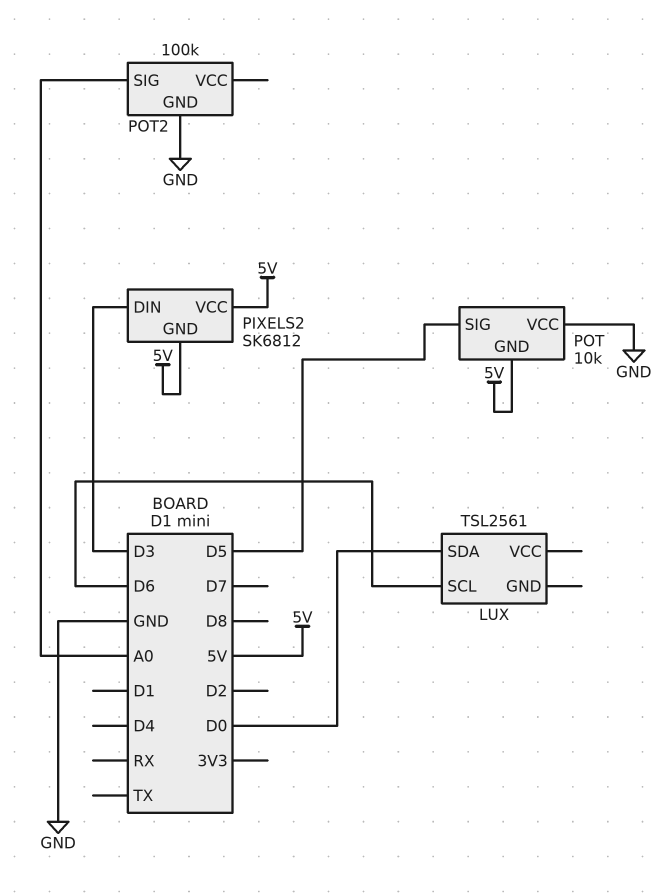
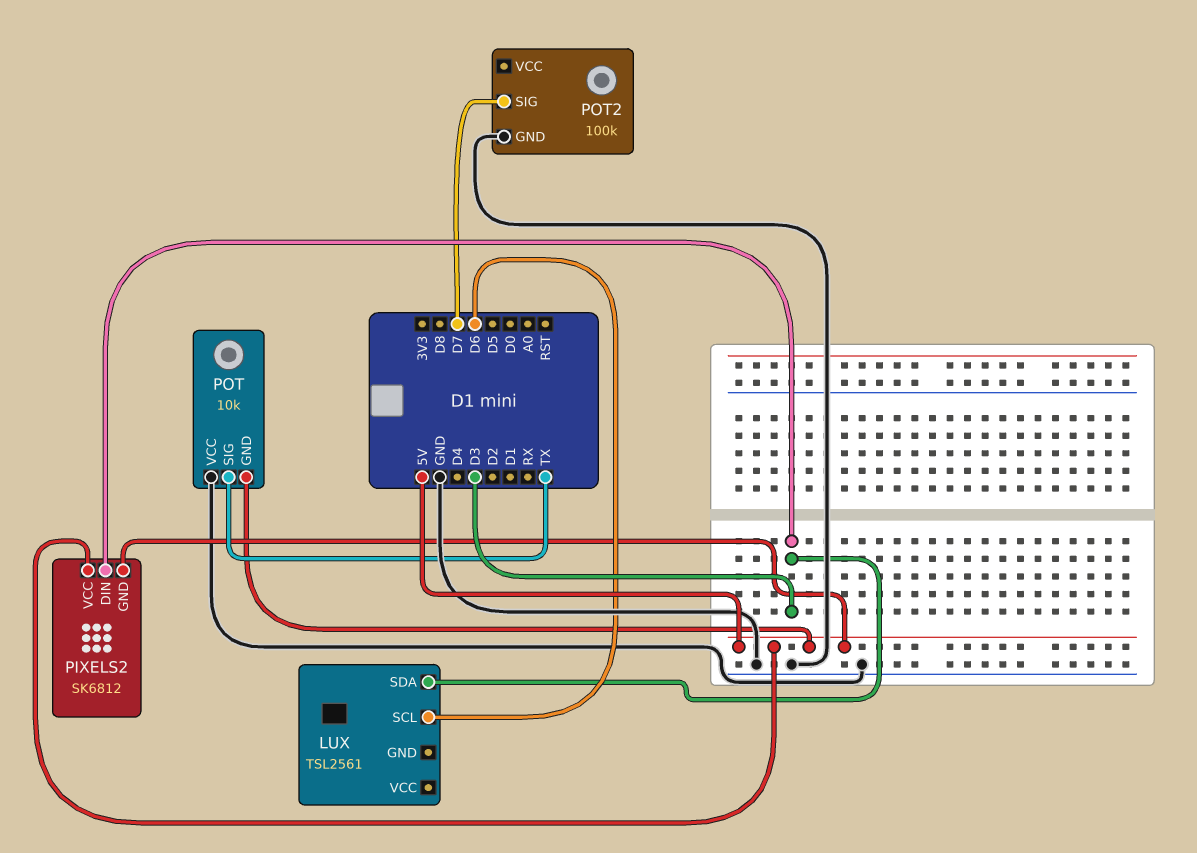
LUX pin SDA: D0 -> D3
POT pin SIG: D5 -> TX
POT2 pin SIG: A0 -> D7

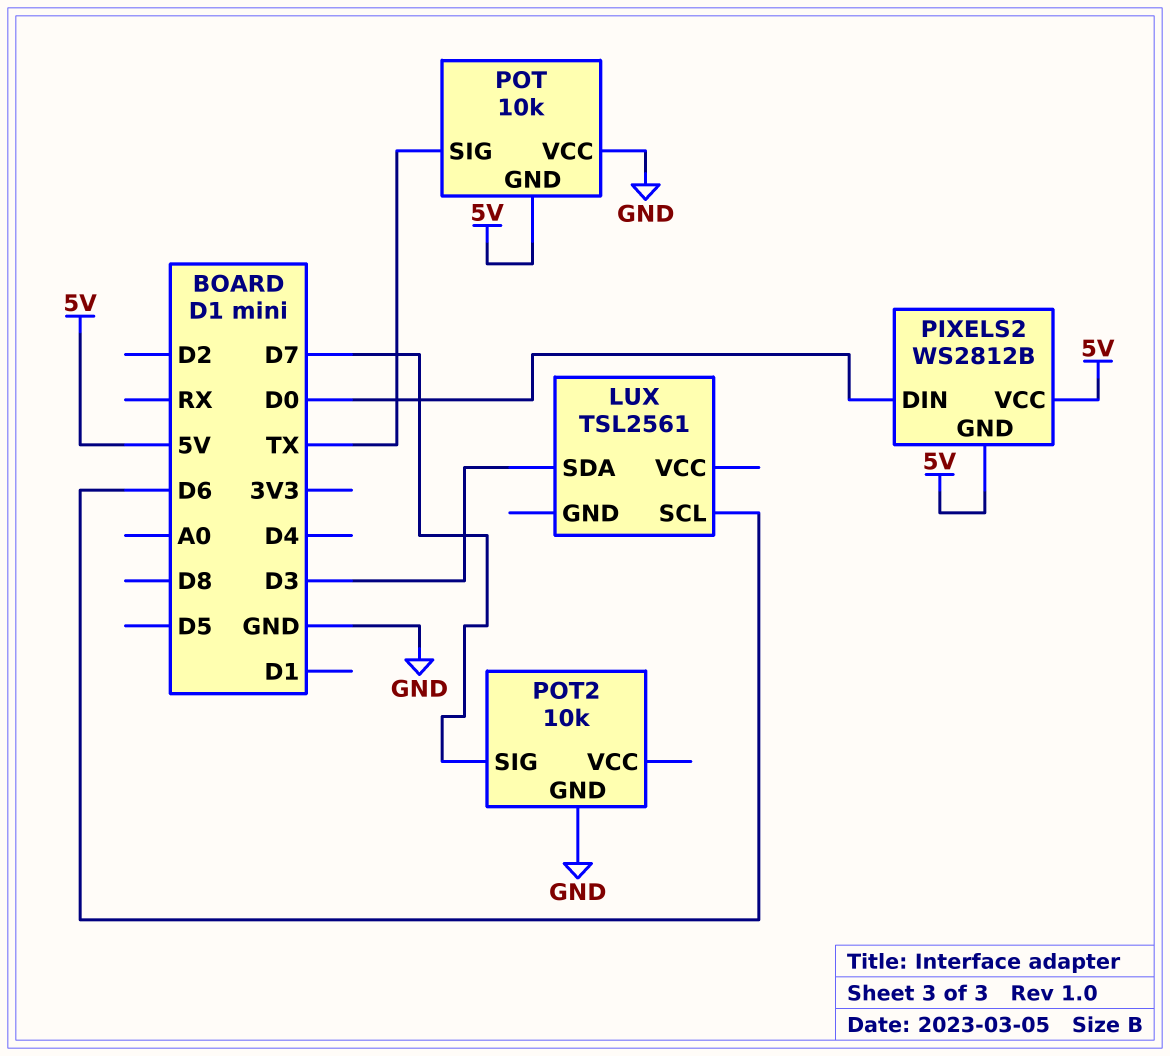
PIXELS2: SK6812 -> WS2812B
PIXELS2 pin DIN: D3 -> D0
POT2: 100k -> 10k

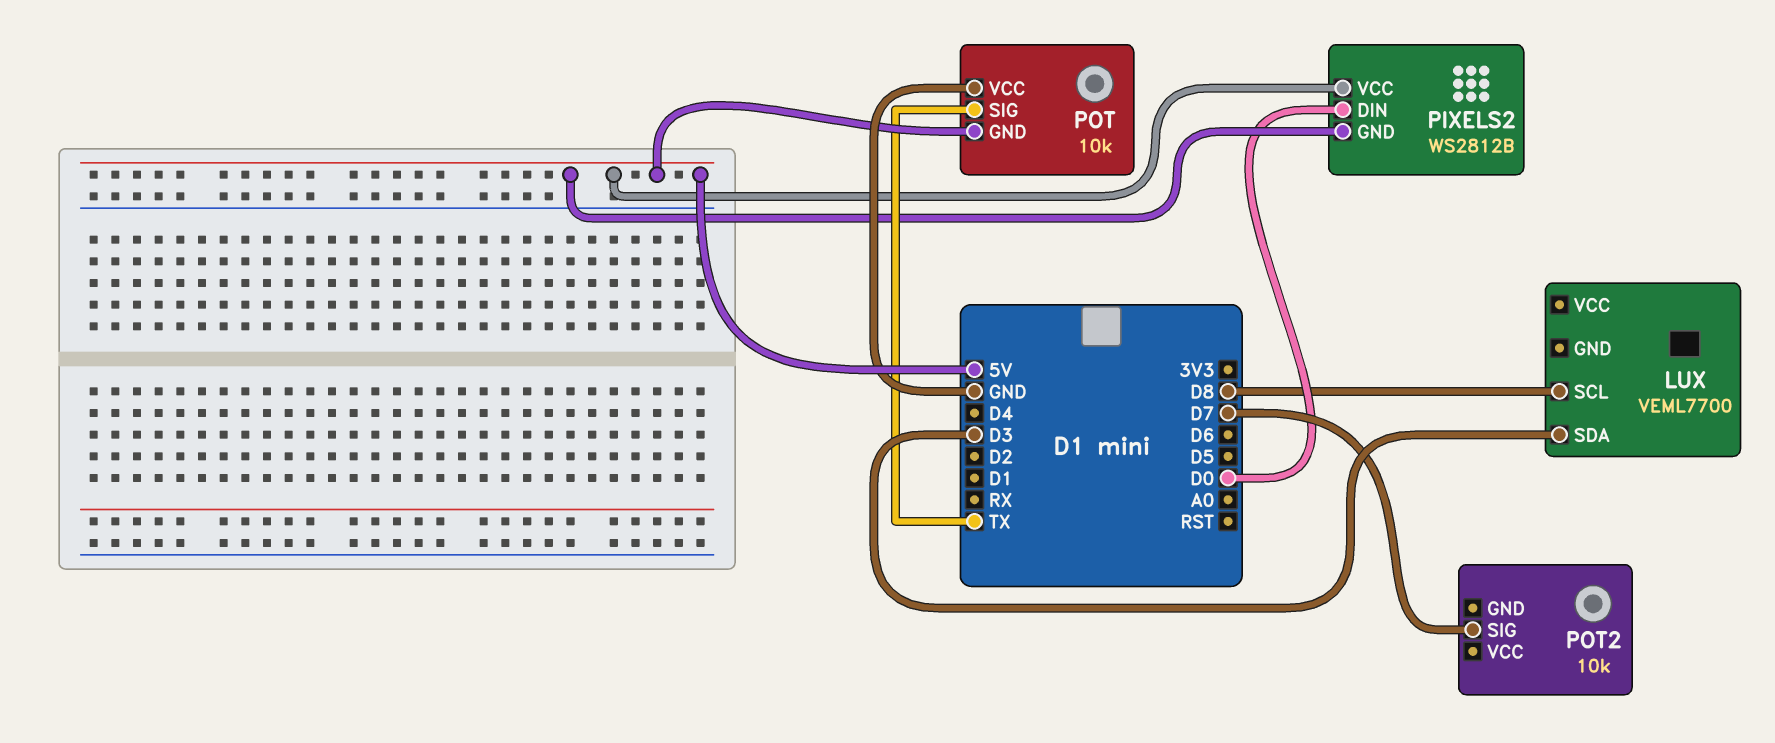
LUX: TSL2561 -> VEML7700
LUX pin SCL: D6 -> D8
POT2 pin GND: GND -> none

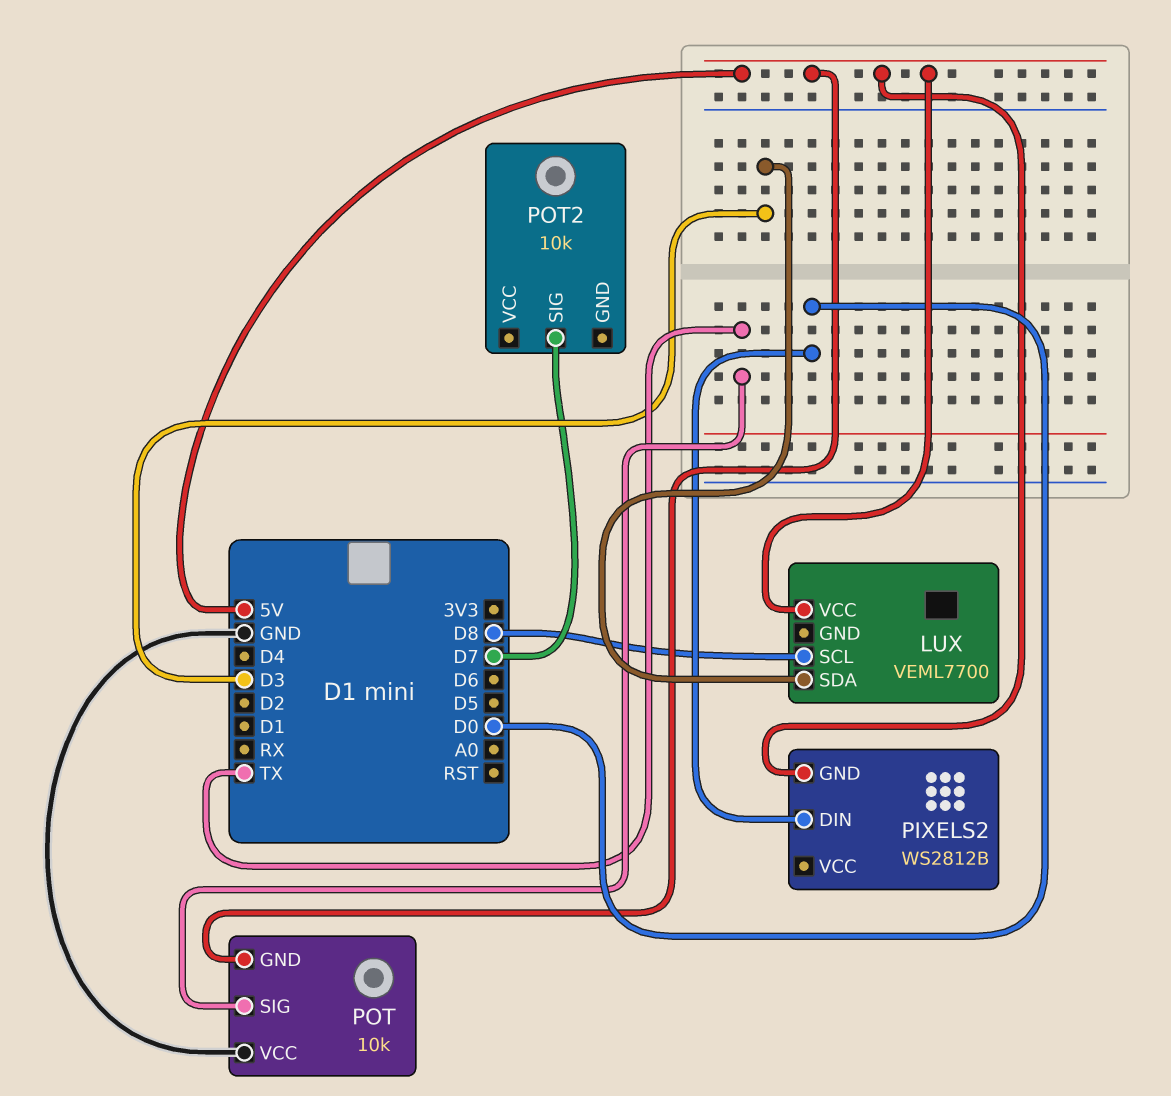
LUX pin VCC: none -> 5V
PIXELS2 pin VCC: 5V -> none

